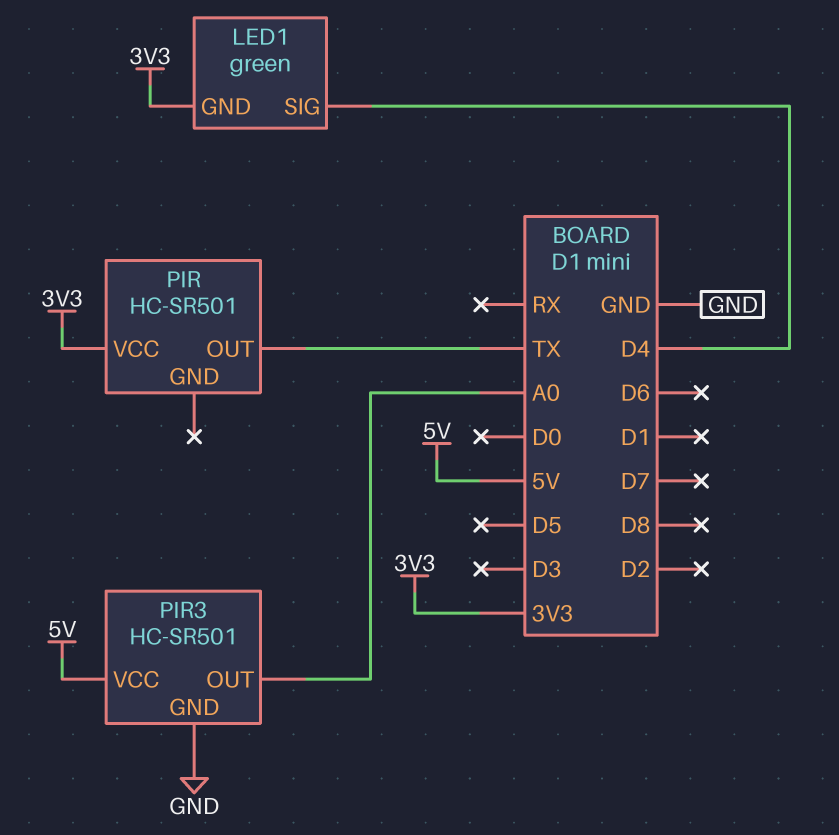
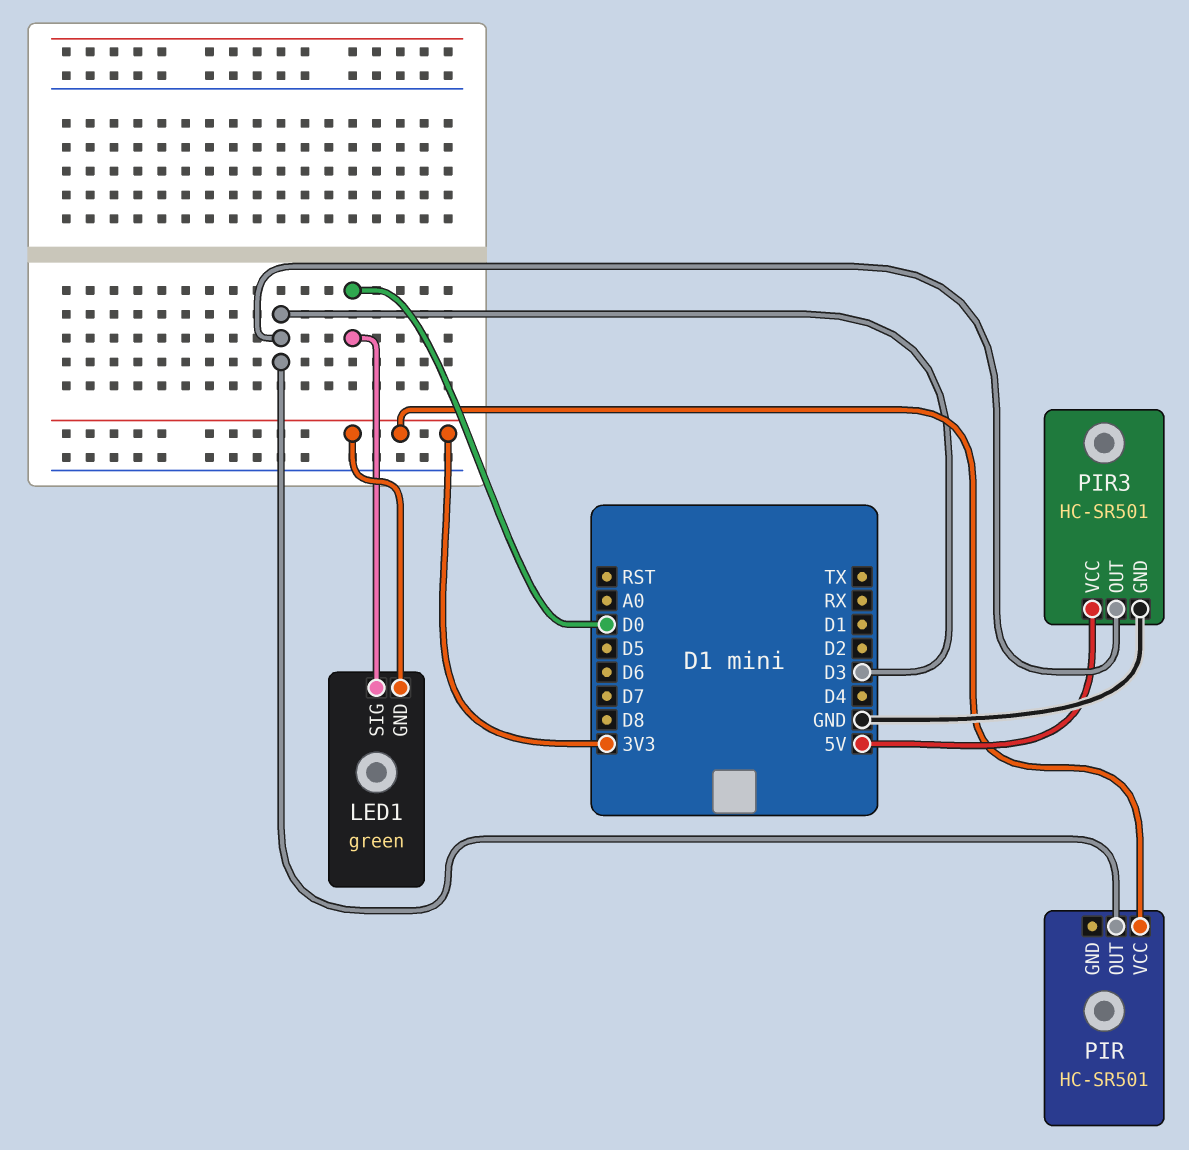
LED1 pin SIG: D4 -> D0
PIR pin OUT: TX -> D3
PIR3 pin OUT: A0 -> D3

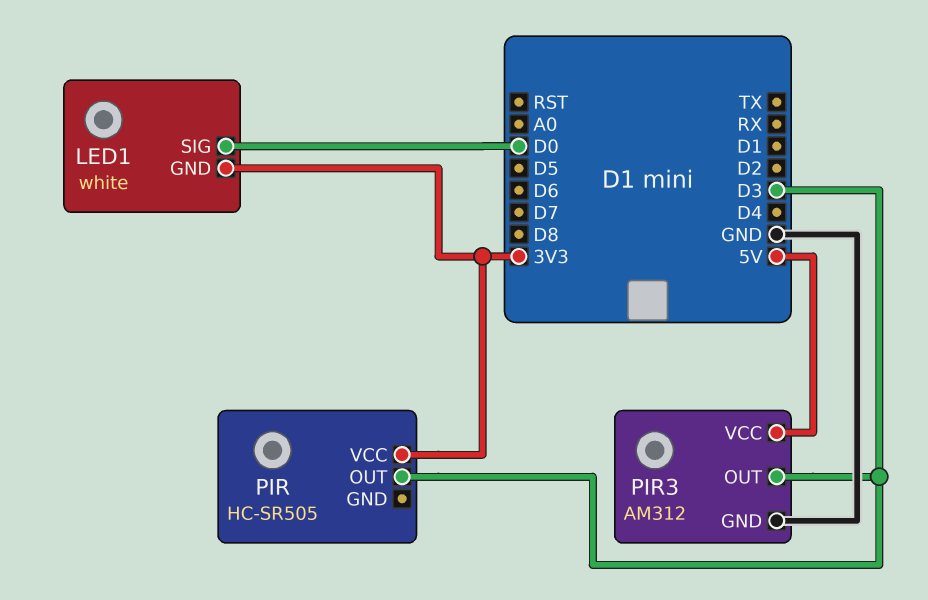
LED1: green -> white
PIR: HC-SR501 -> HC-SR505
PIR3: HC-SR501 -> AM312

